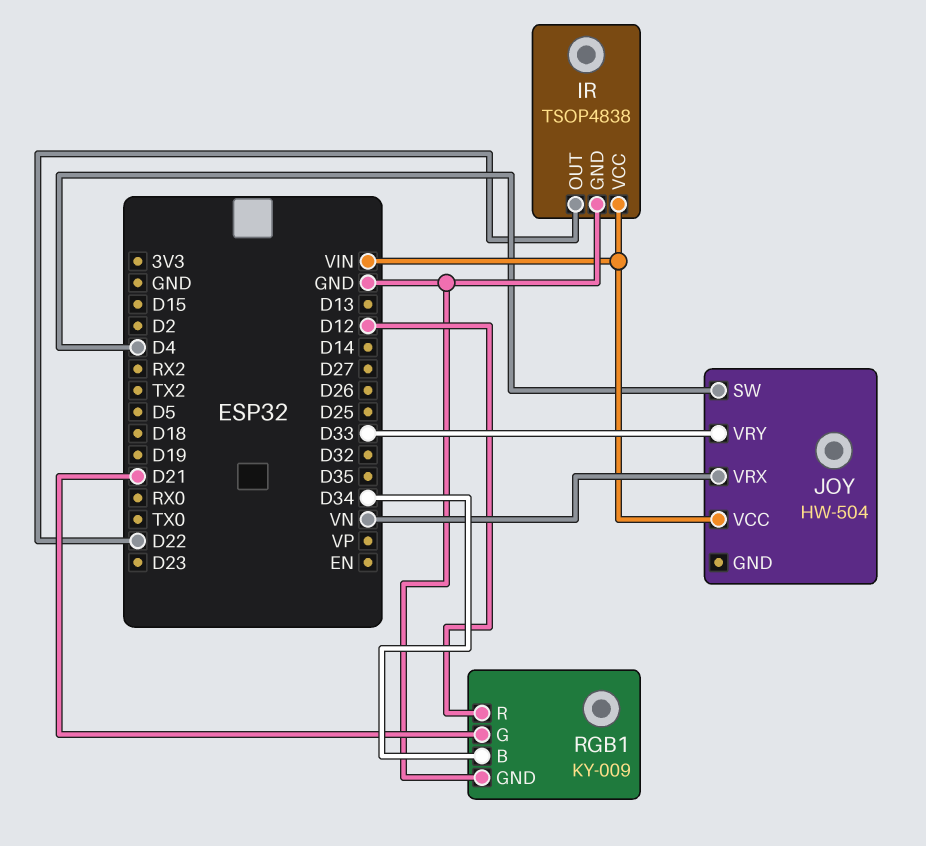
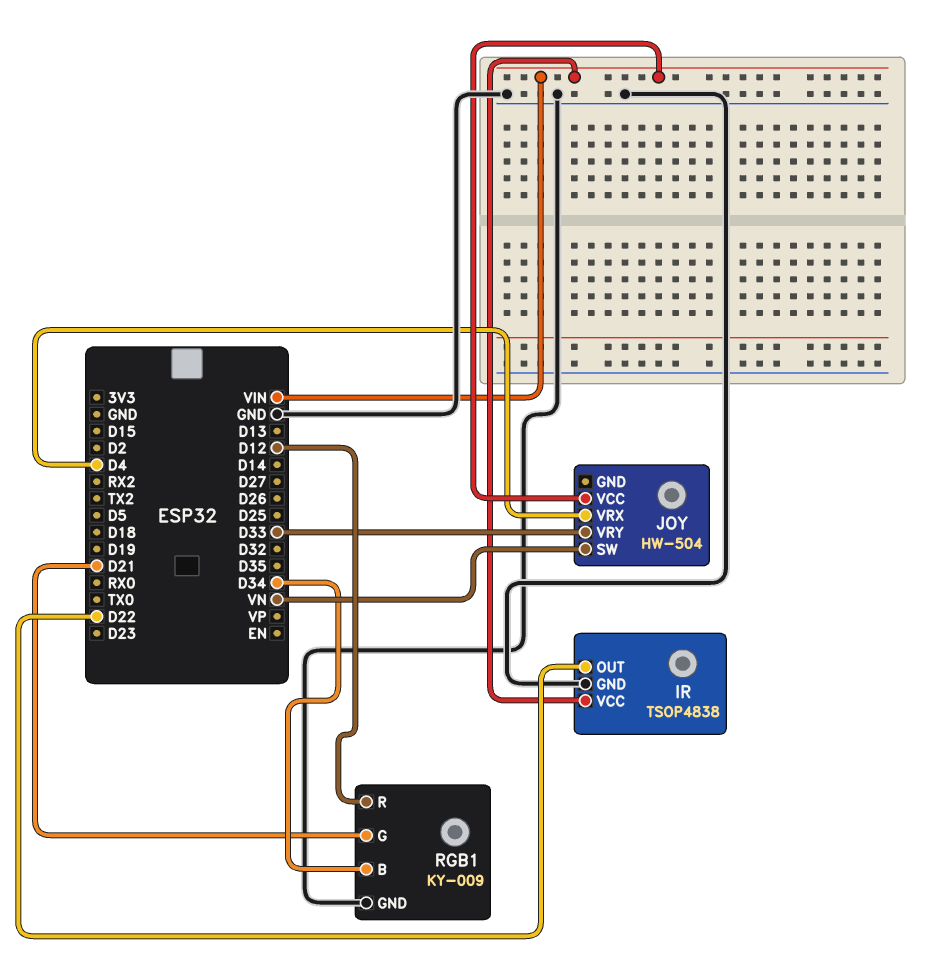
JOY pin SW: D4 -> VN
JOY pin VRX: VN -> D4

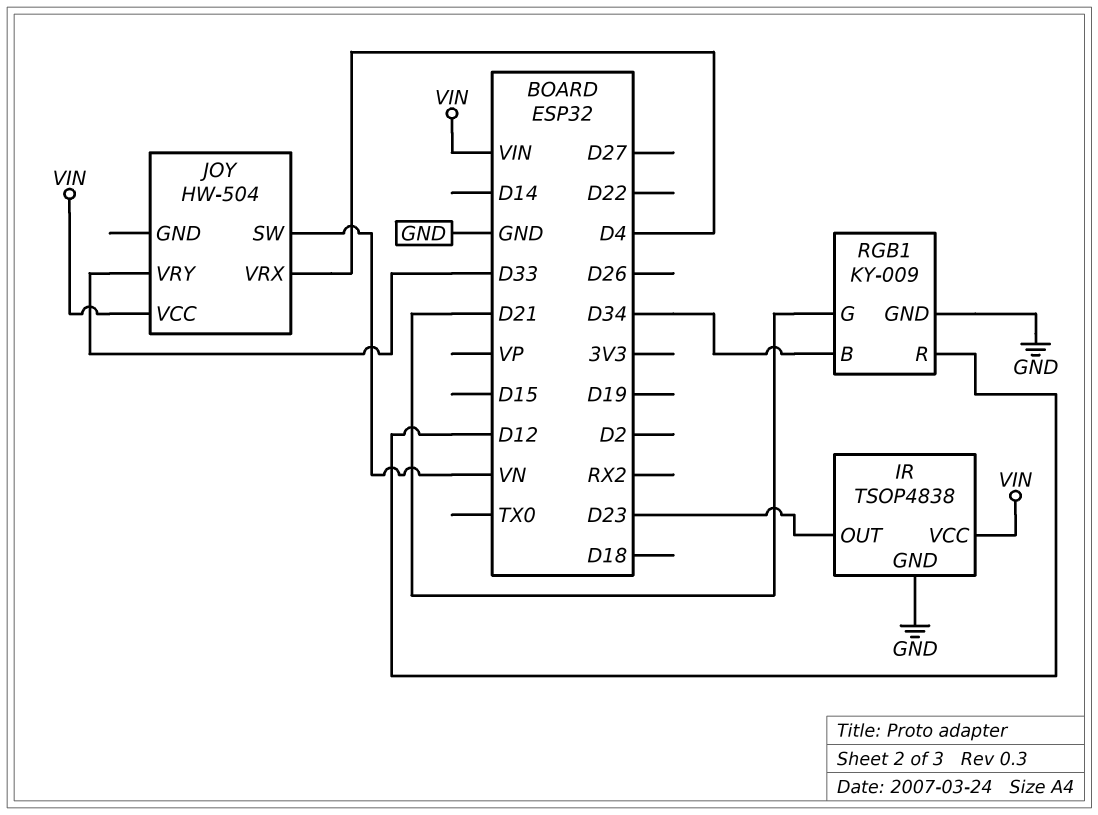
IR pin OUT: D22 -> D23

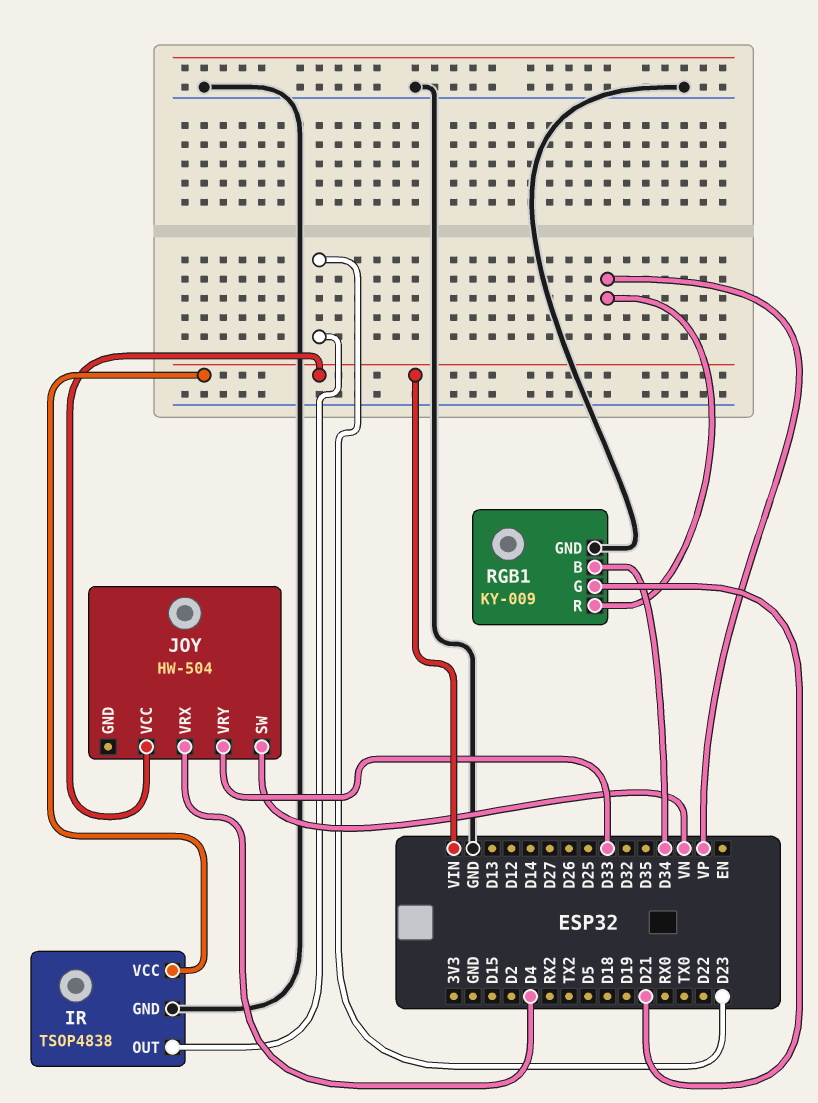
RGB1 pin R: D12 -> VP

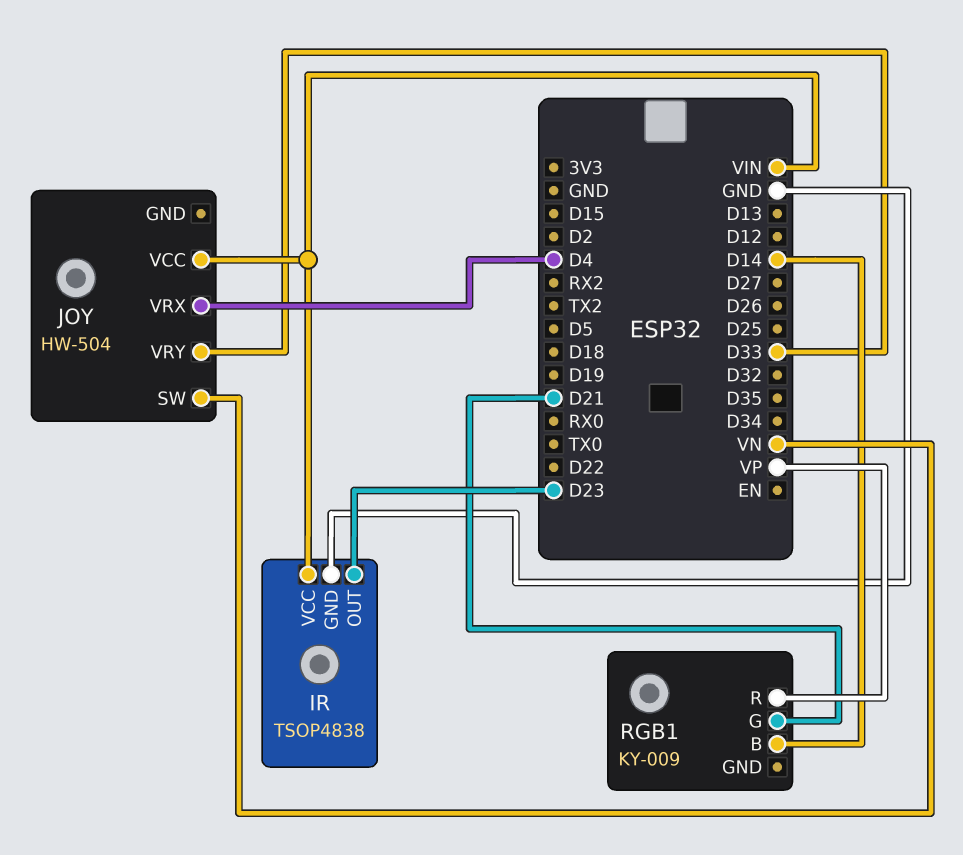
RGB1 pin B: D34 -> D14
RGB1 pin GND: GND -> none

